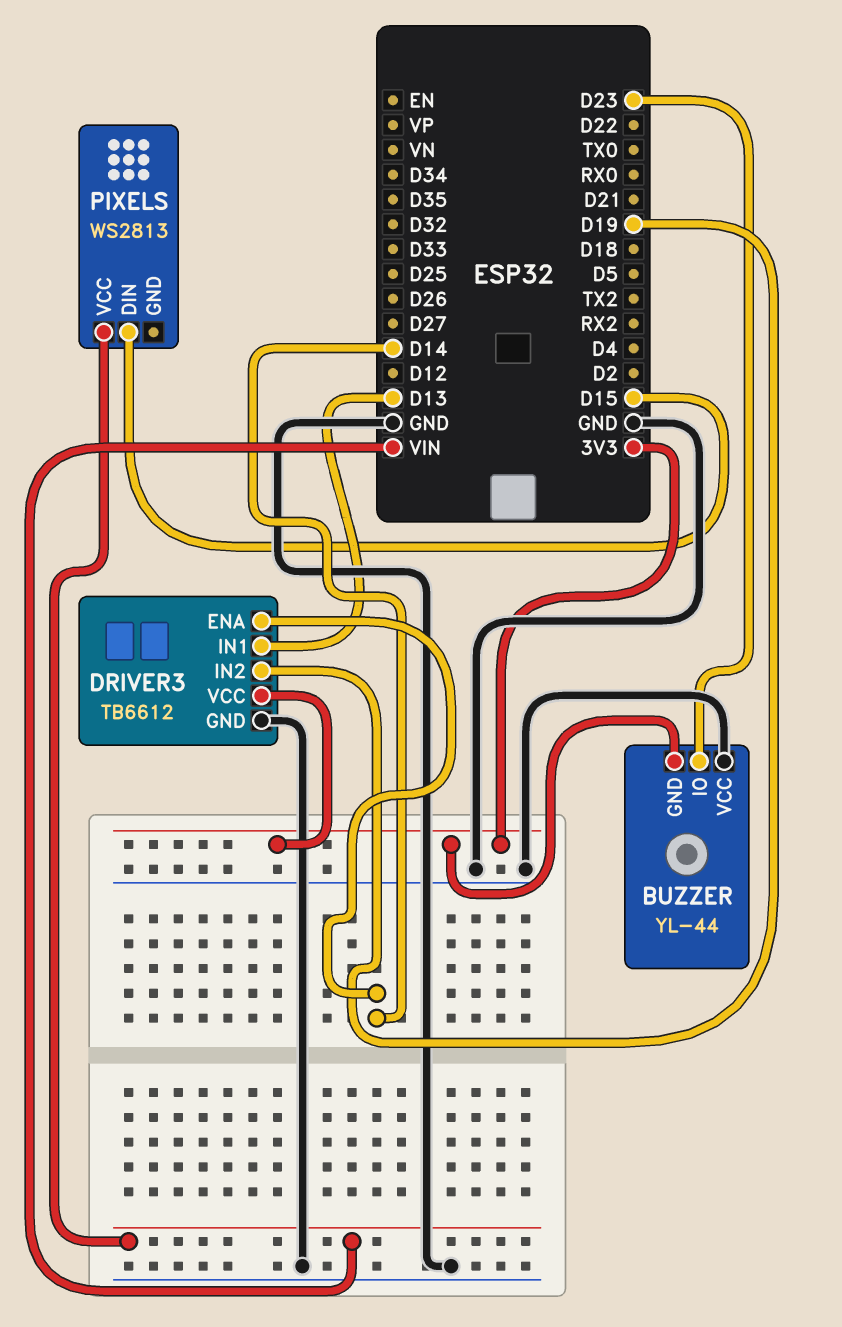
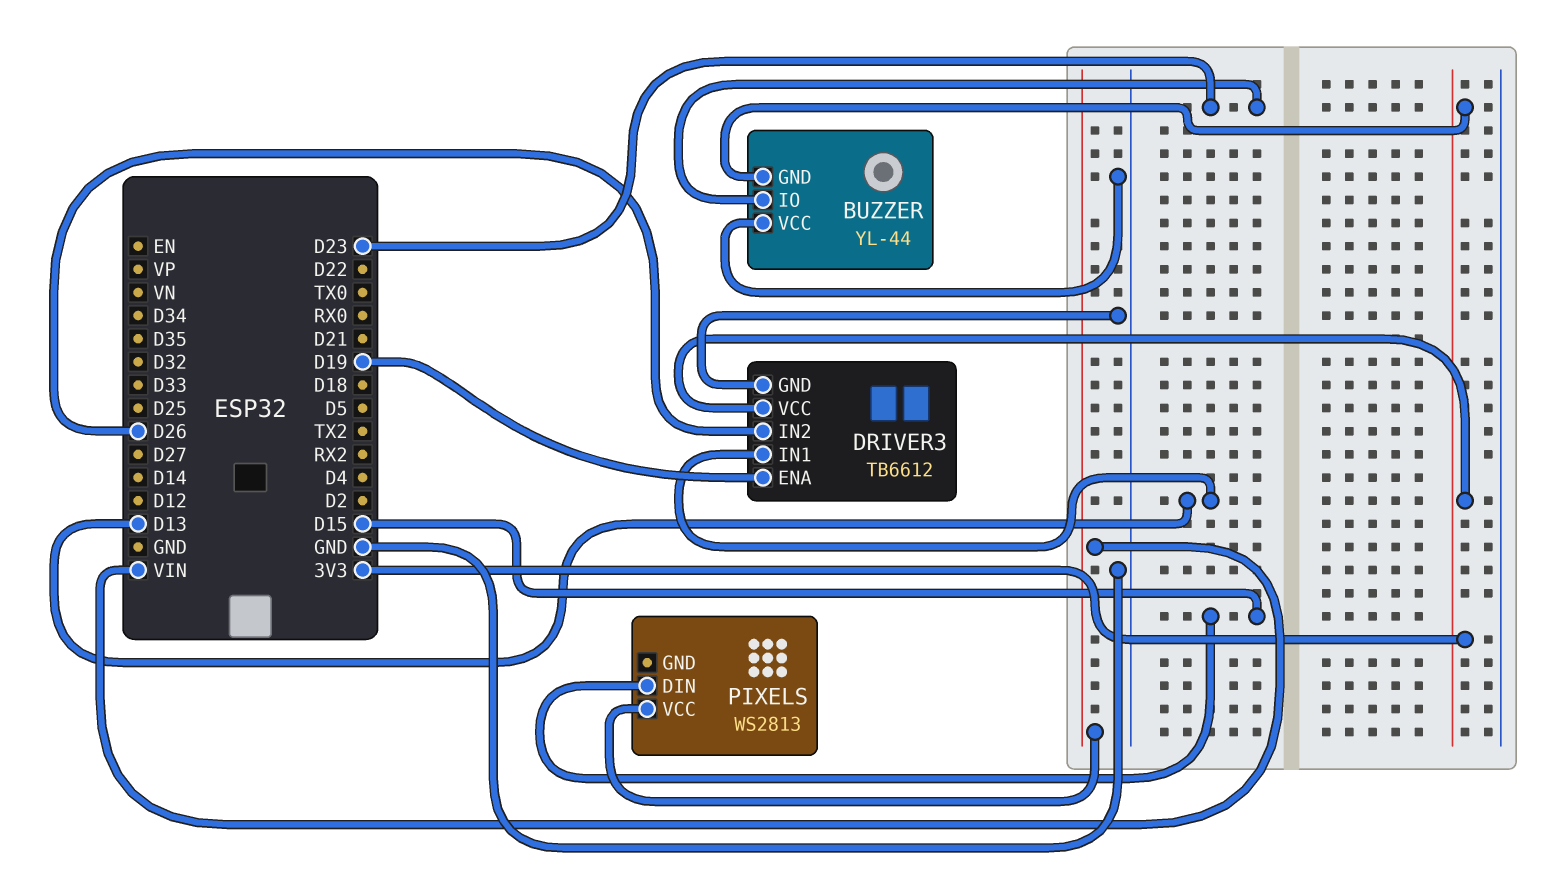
DRIVER3 pin ENA: D14 -> D19
DRIVER3 pin IN2: D19 -> D26

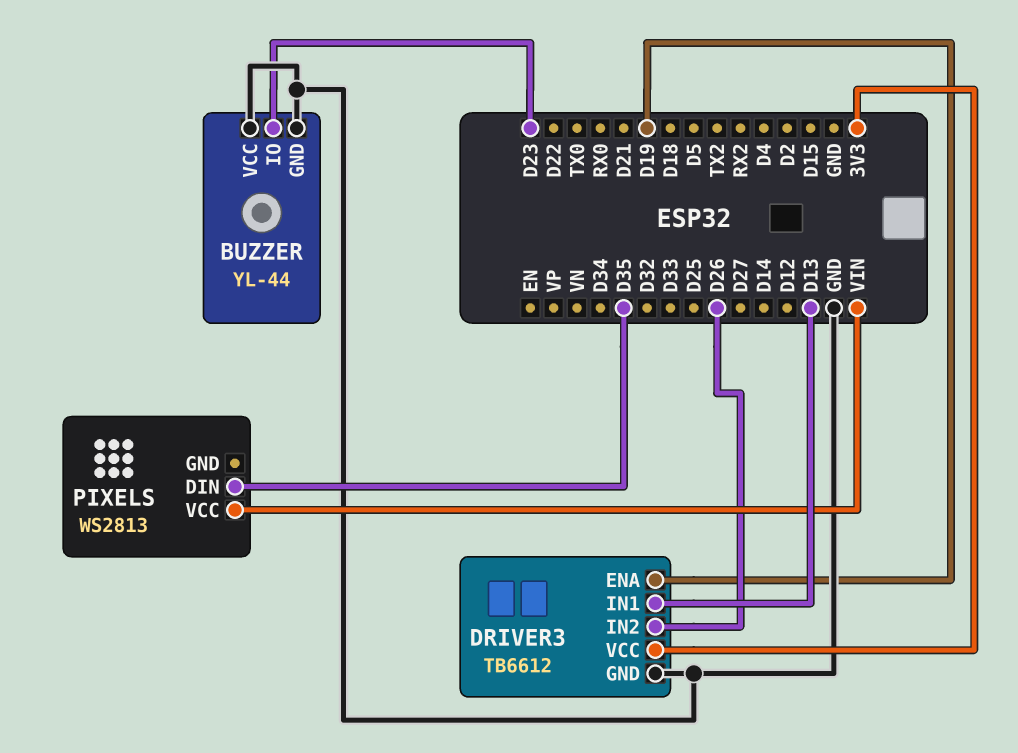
BUZZER pin GND: 3V3 -> GND
PIXELS pin DIN: D15 -> D35

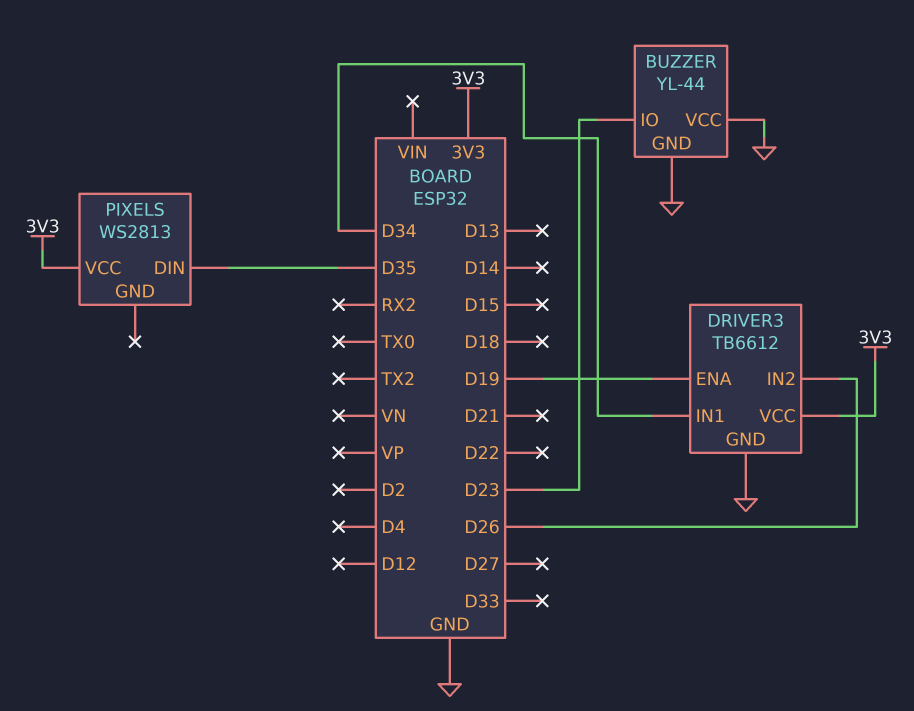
DRIVER3 pin IN1: D13 -> D34
PIXELS pin VCC: VIN -> 3V3

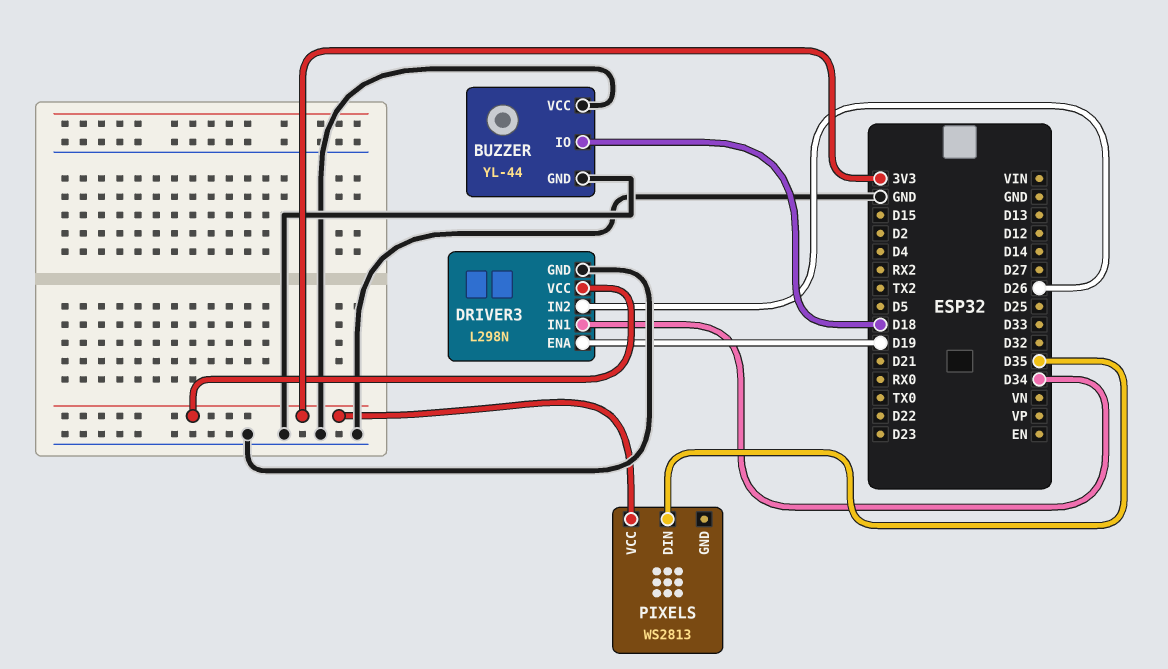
BUZZER pin IO: D23 -> D18
DRIVER3: TB6612 -> L298N

